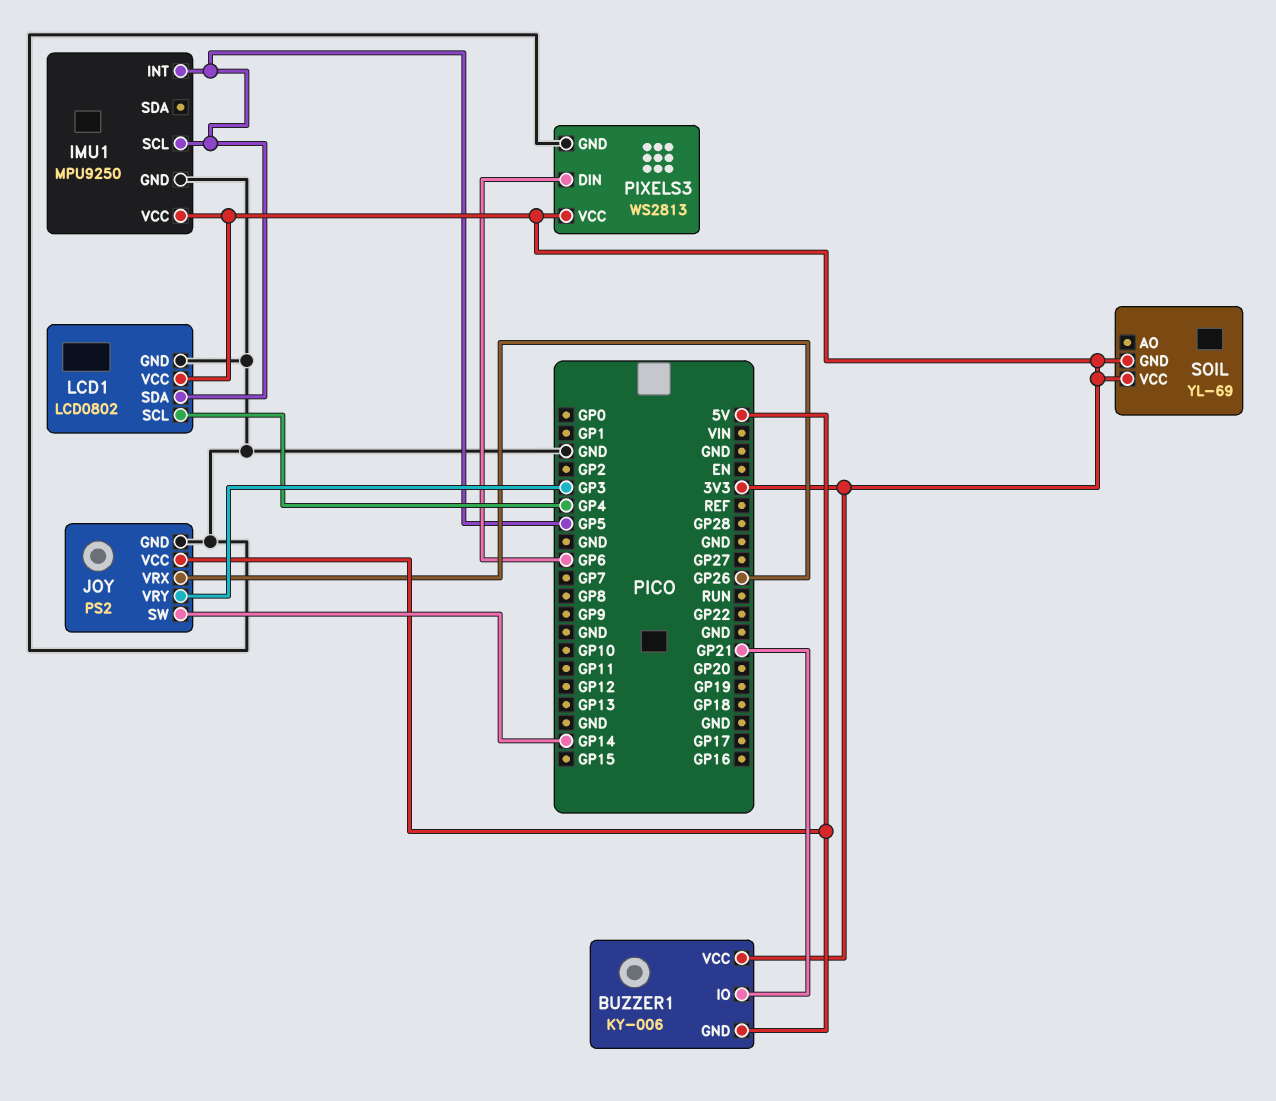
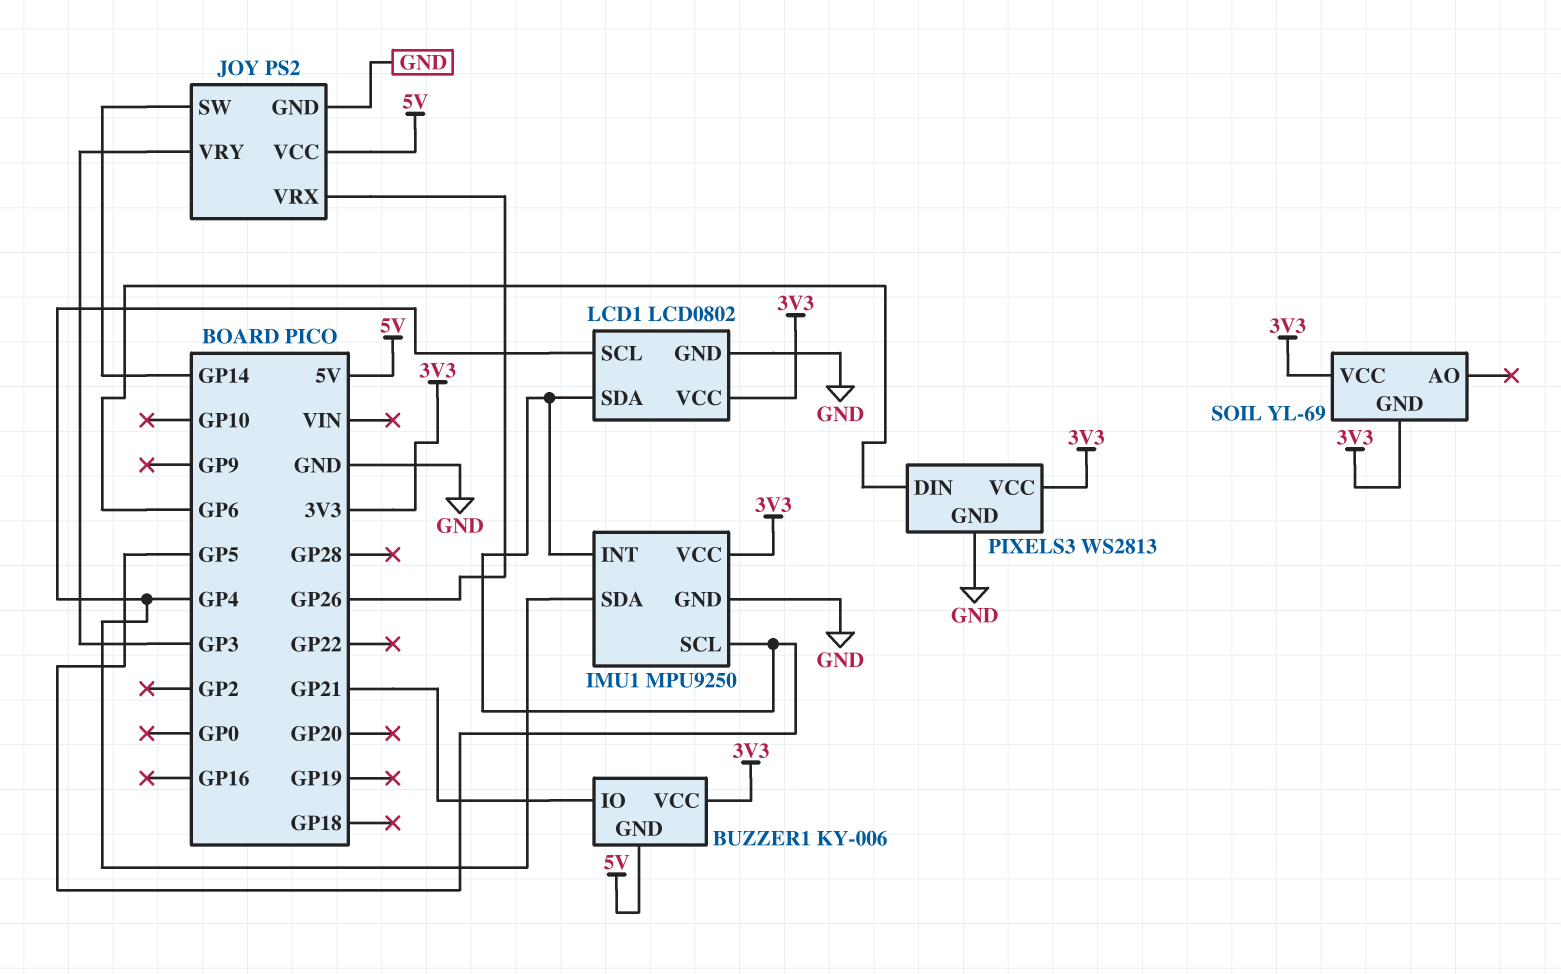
IMU1 pin SDA: none -> GP4

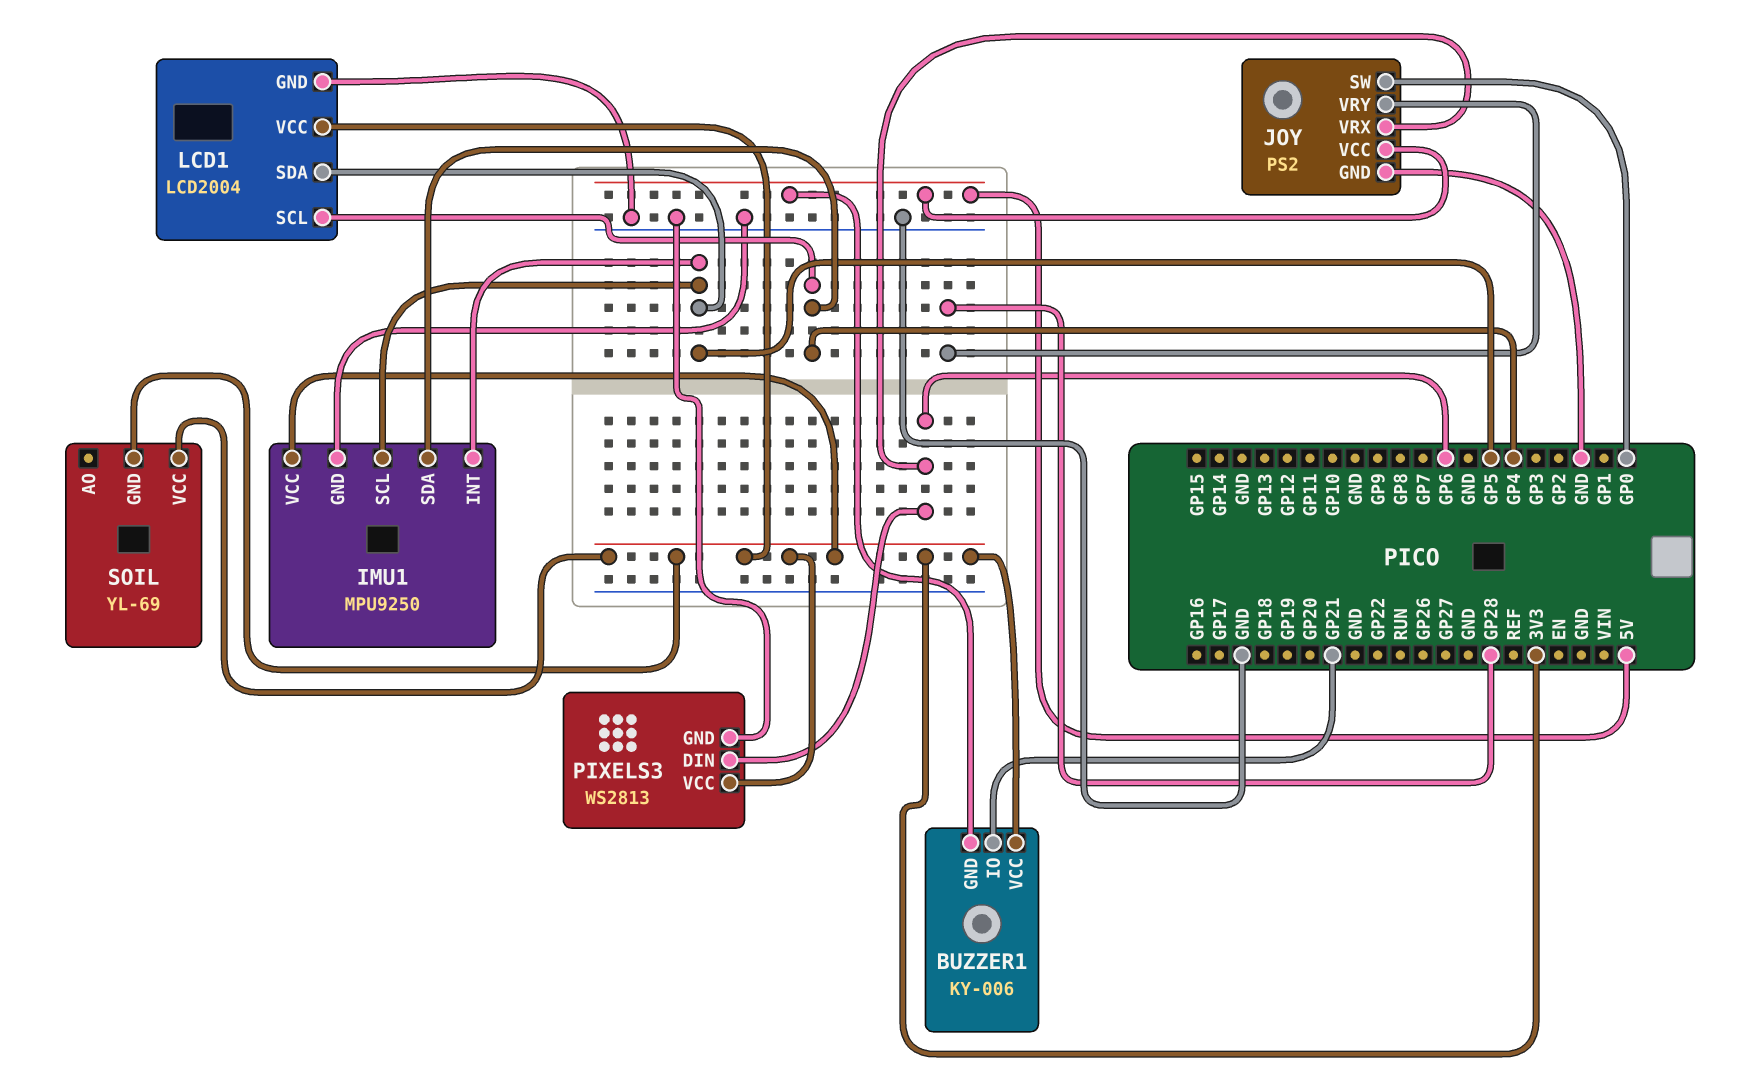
JOY pin SW: GP14 -> GP0
JOY pin VRX: GP26 -> GP6
JOY pin VRY: GP3 -> GP28
LCD1: LCD0802 -> LCD2004

